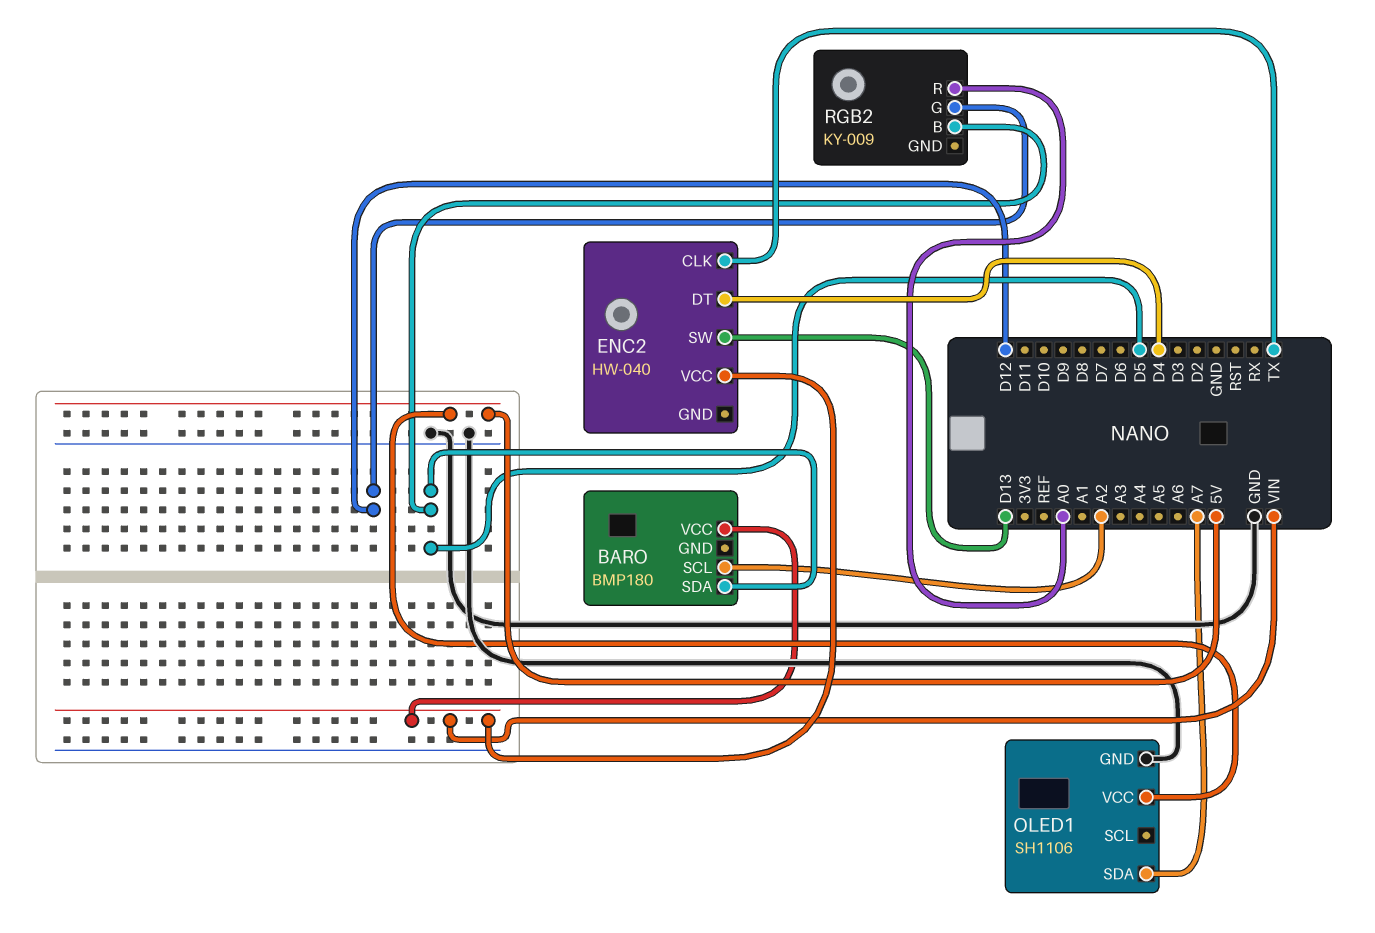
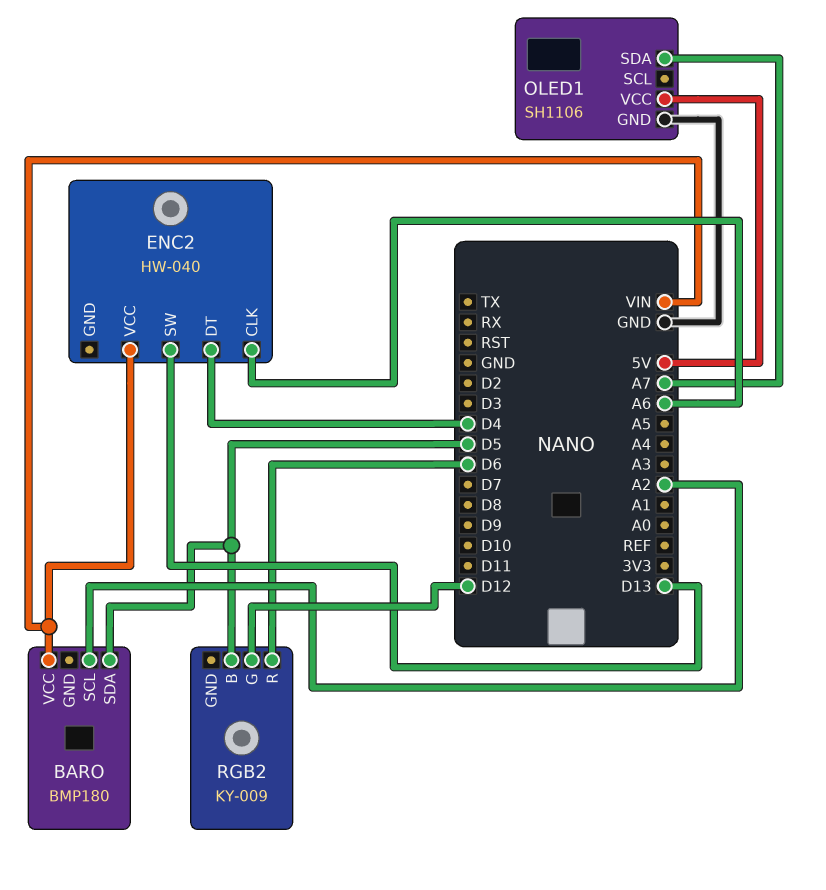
ENC2 pin CLK: TX -> A6
RGB2 pin R: A0 -> D6

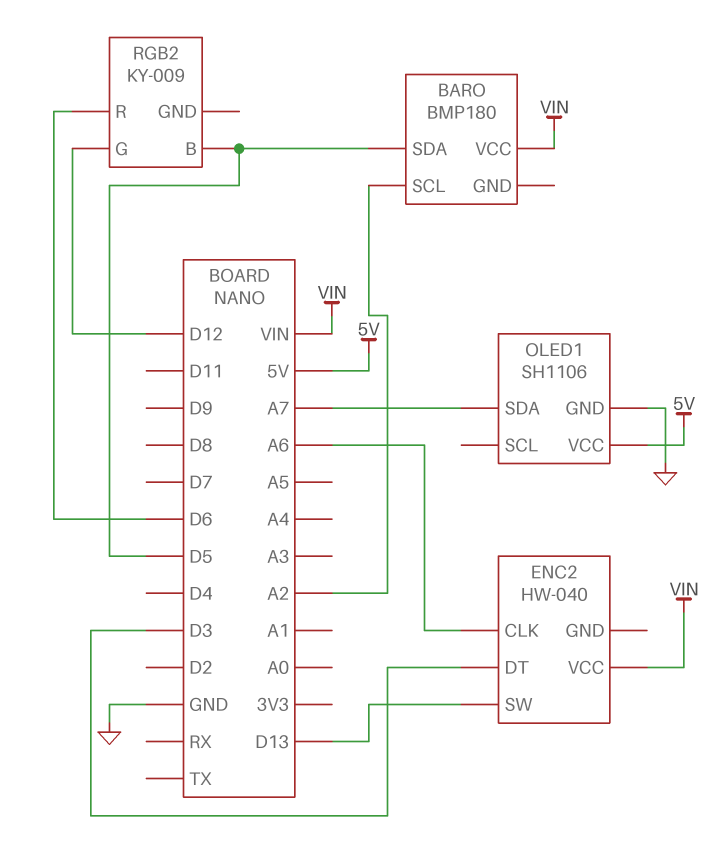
ENC2 pin DT: D4 -> D3

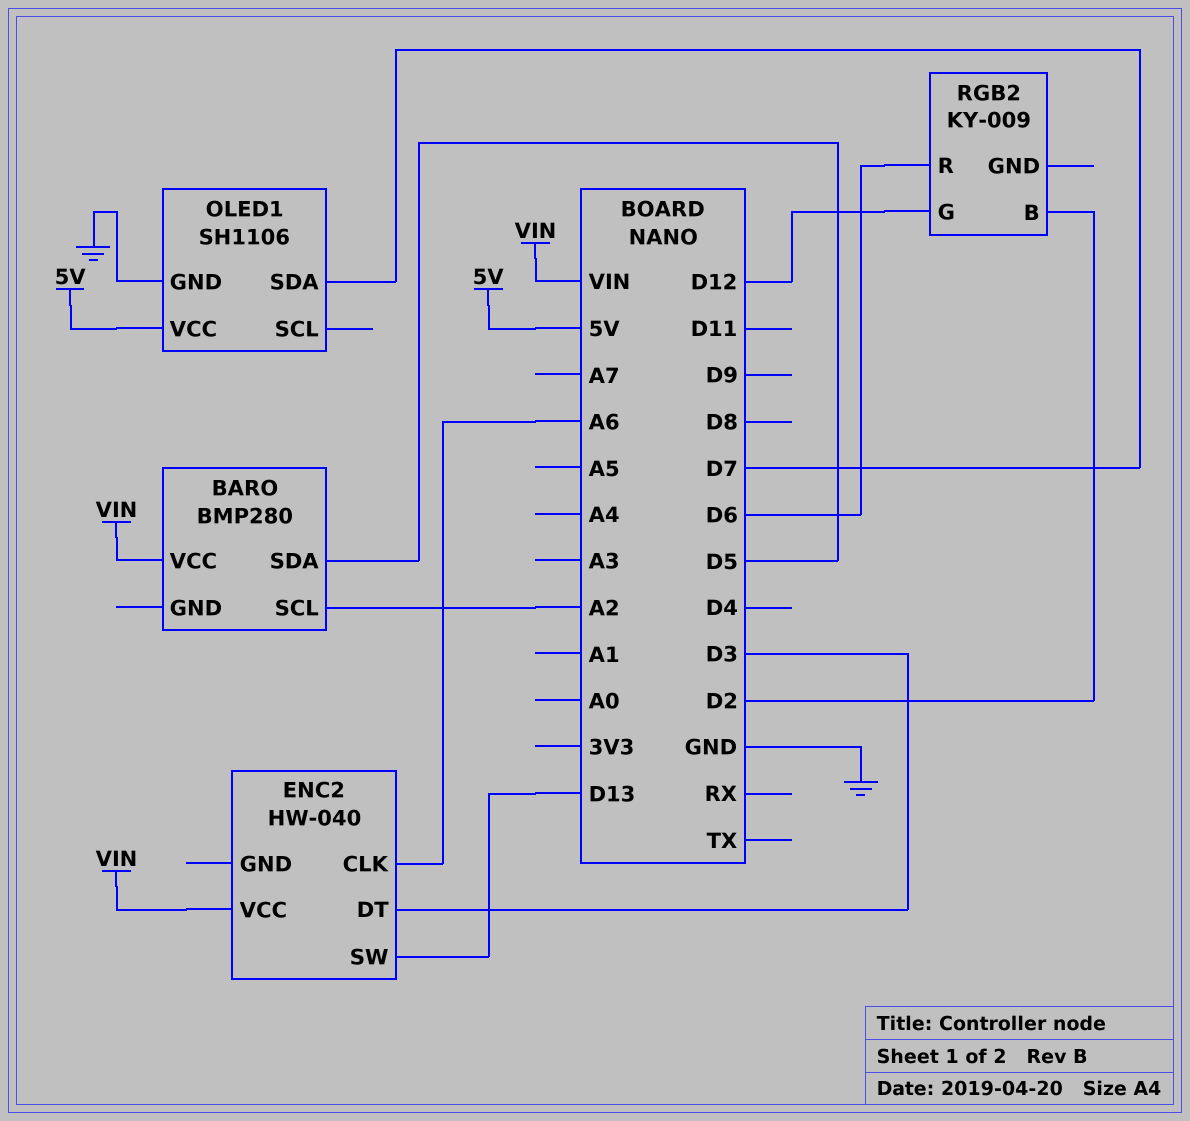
BARO: BMP180 -> BMP280
OLED1 pin SDA: A7 -> D7
RGB2 pin B: D5 -> D2

